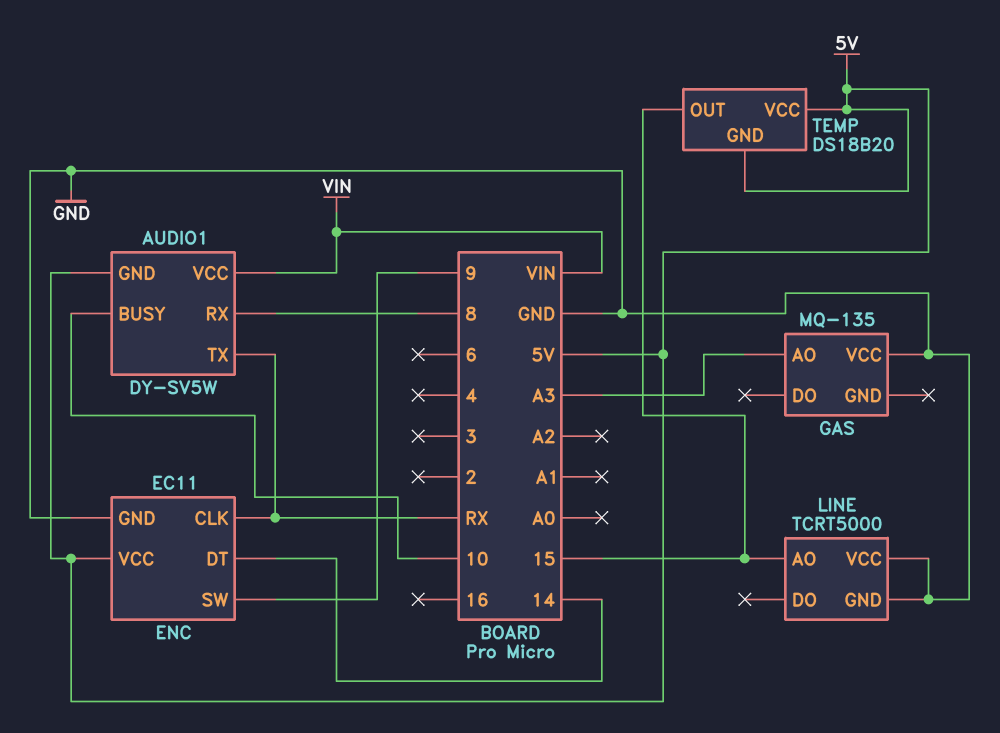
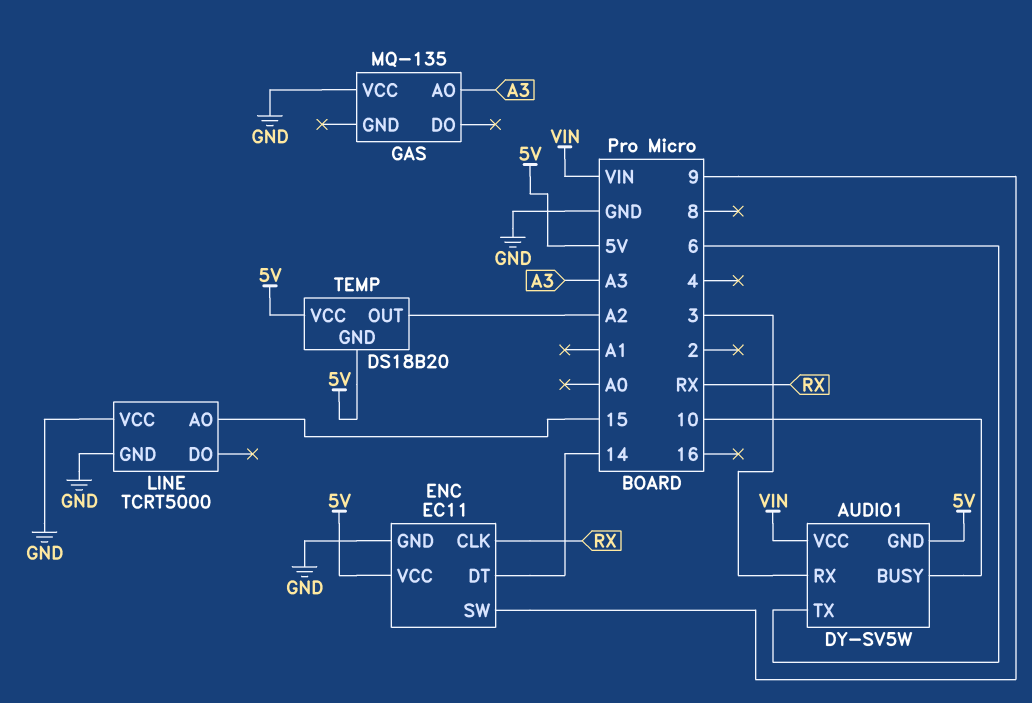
AUDIO1 pin RX: 8 -> 3
AUDIO1 pin TX: RX -> 6
TEMP pin OUT: 15 -> A2

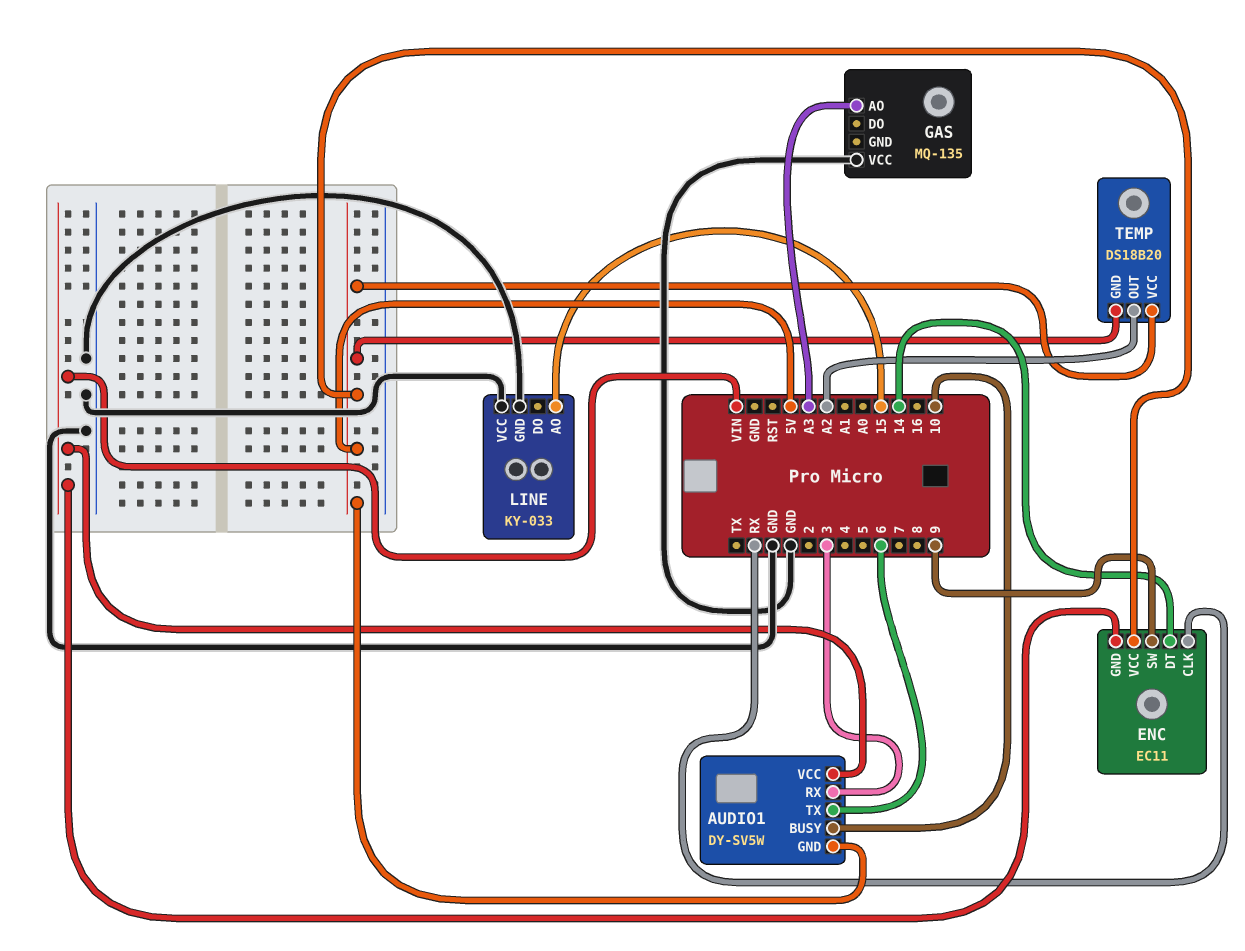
ENC pin GND: GND -> VIN
LINE: TCRT5000 -> KY-033

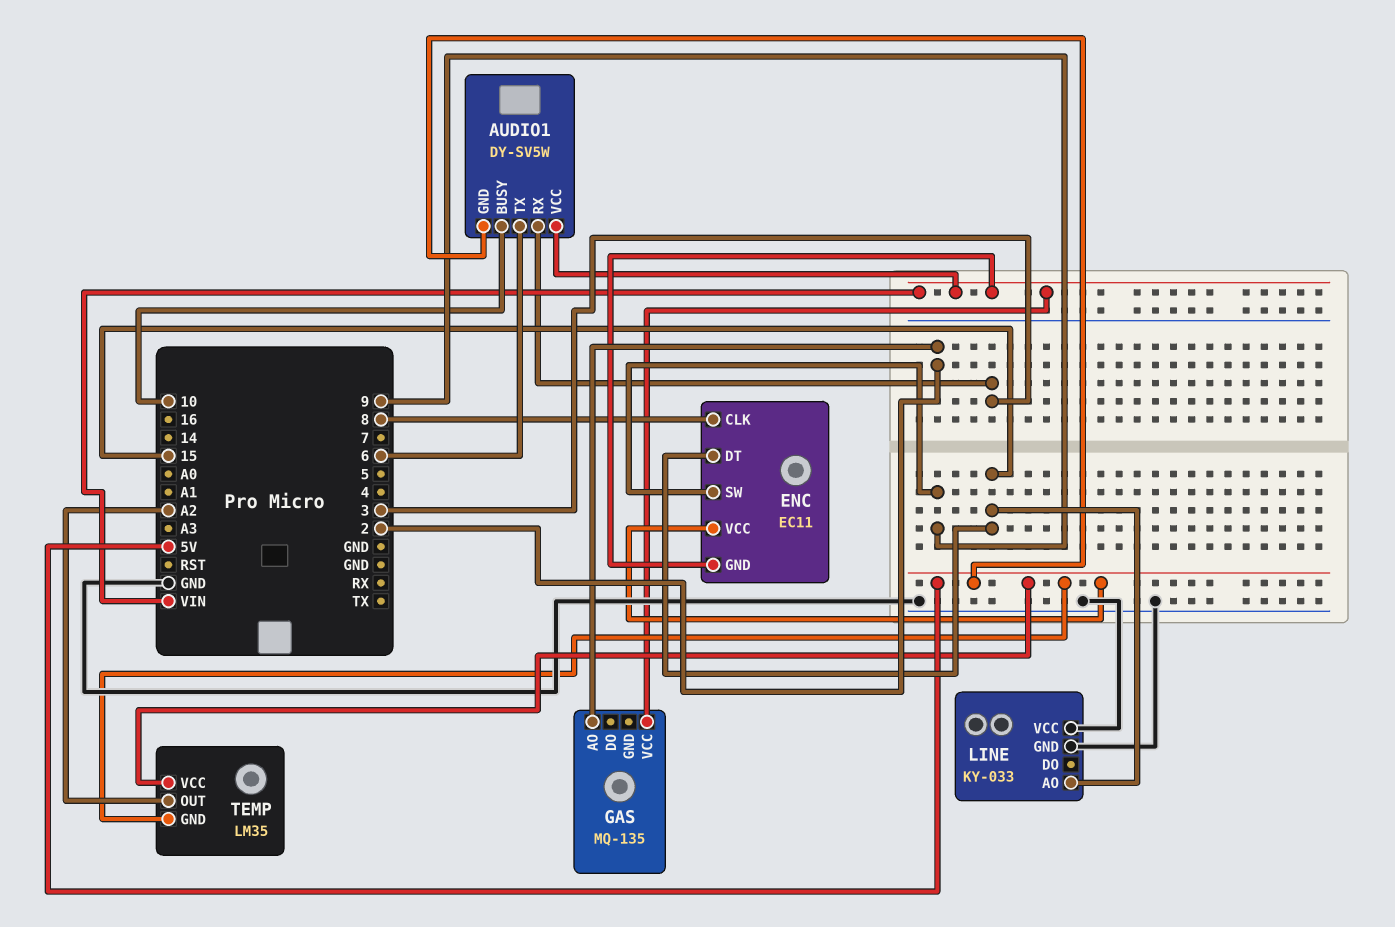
ENC pin CLK: RX -> 8
ENC pin DT: 14 -> 15
GAS pin AO: A3 -> 2
GAS pin VCC: GND -> VIN
TEMP: DS18B20 -> LM35

